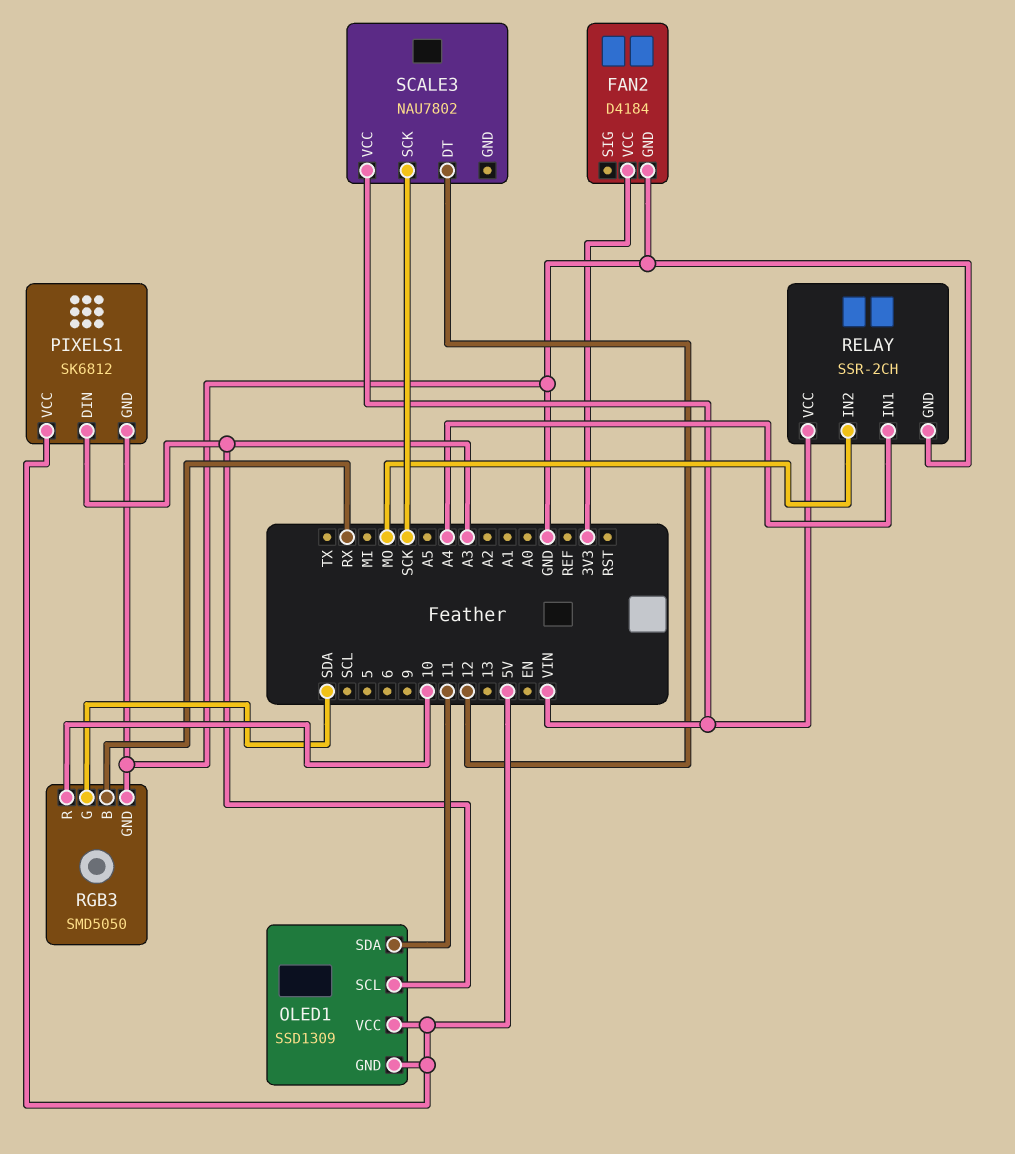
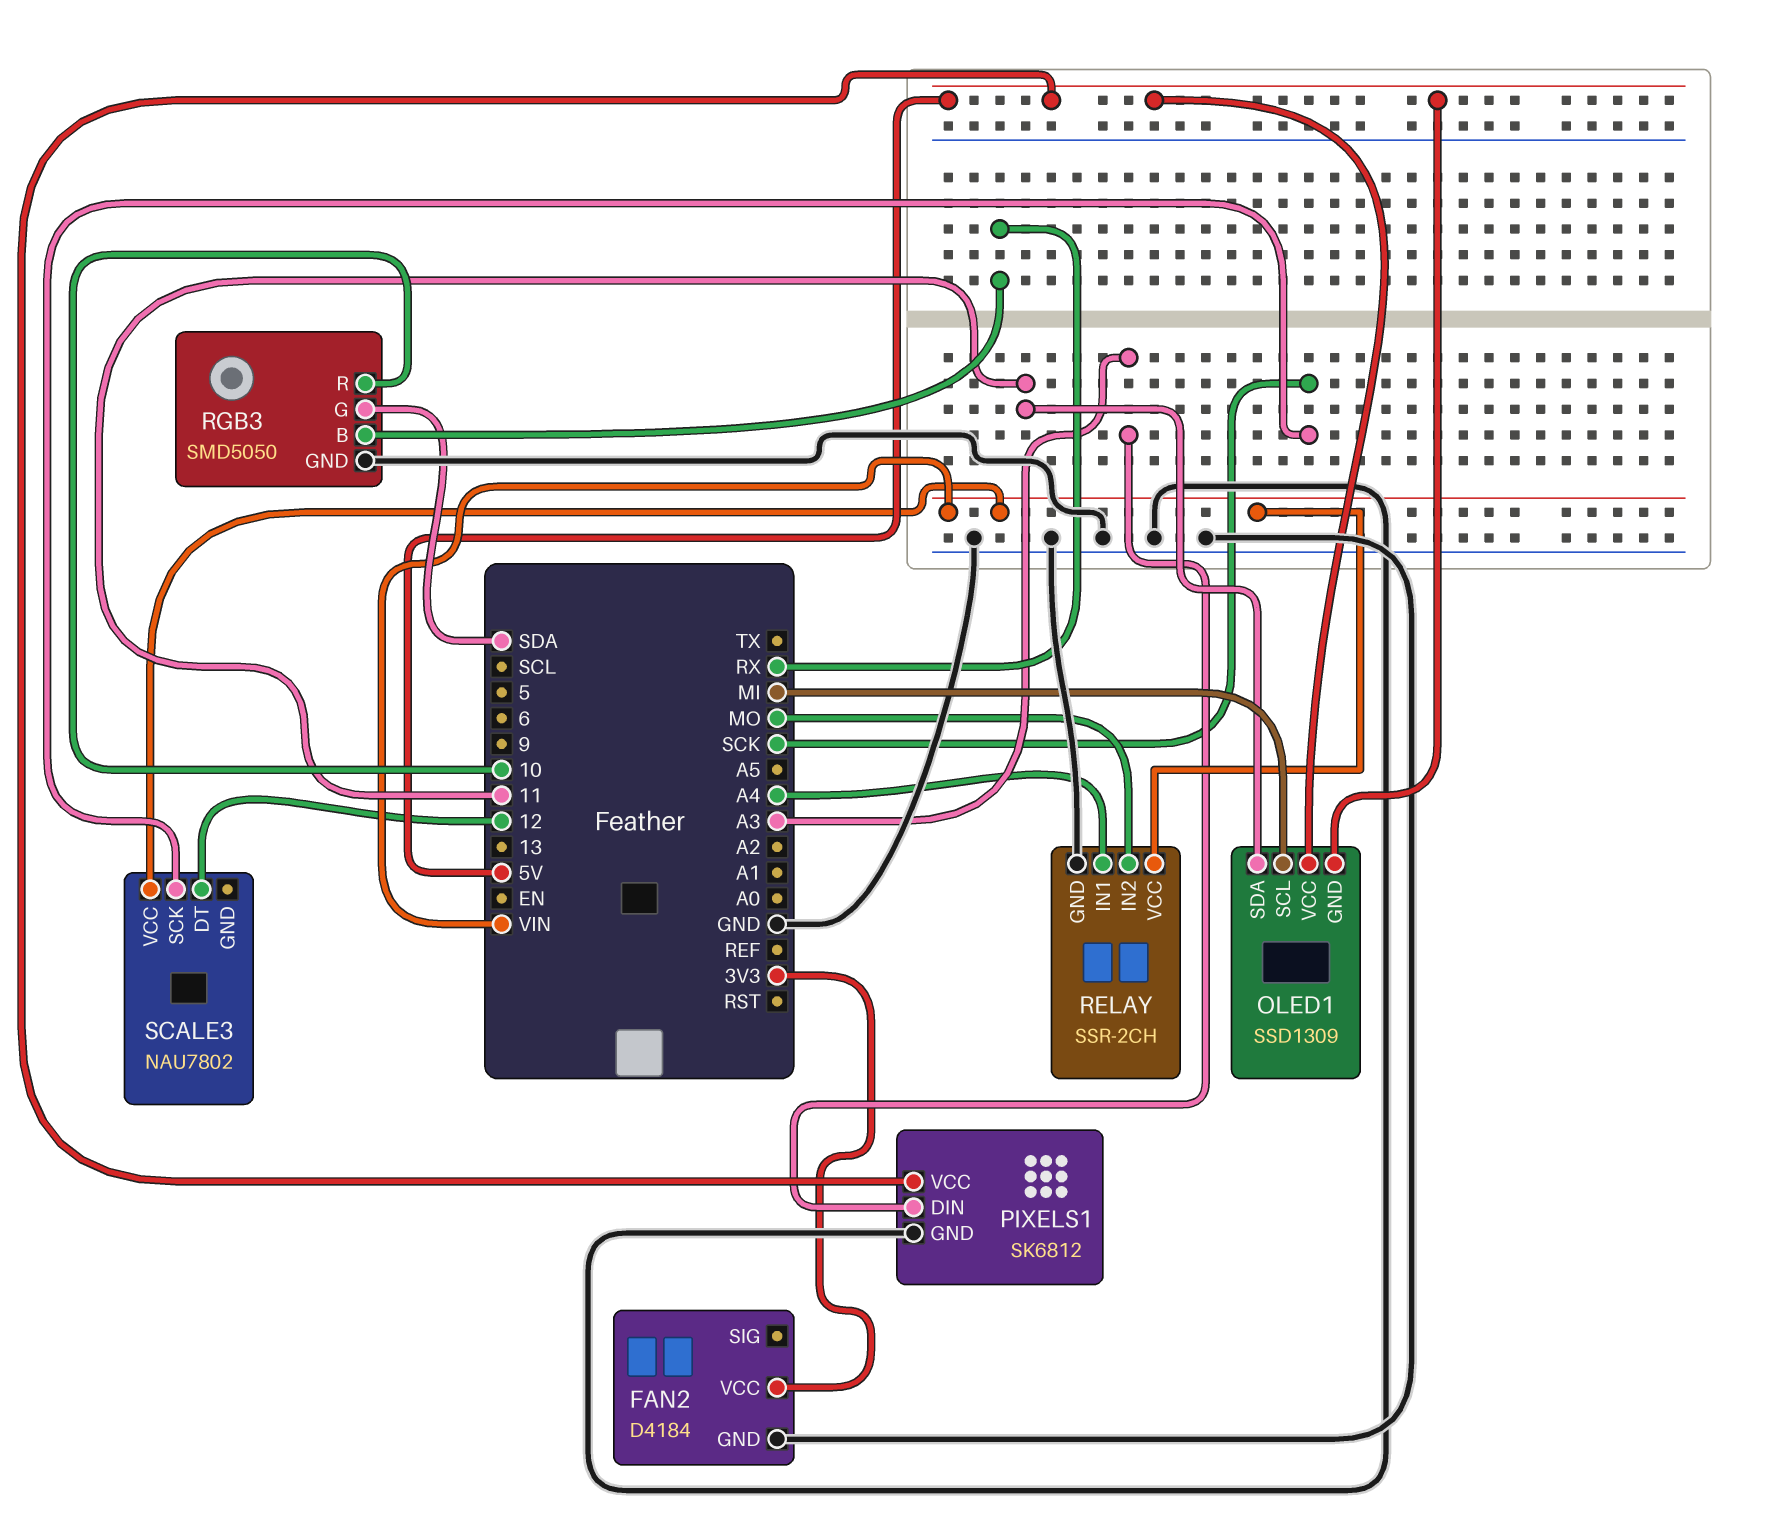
OLED1 pin SCL: A3 -> MI

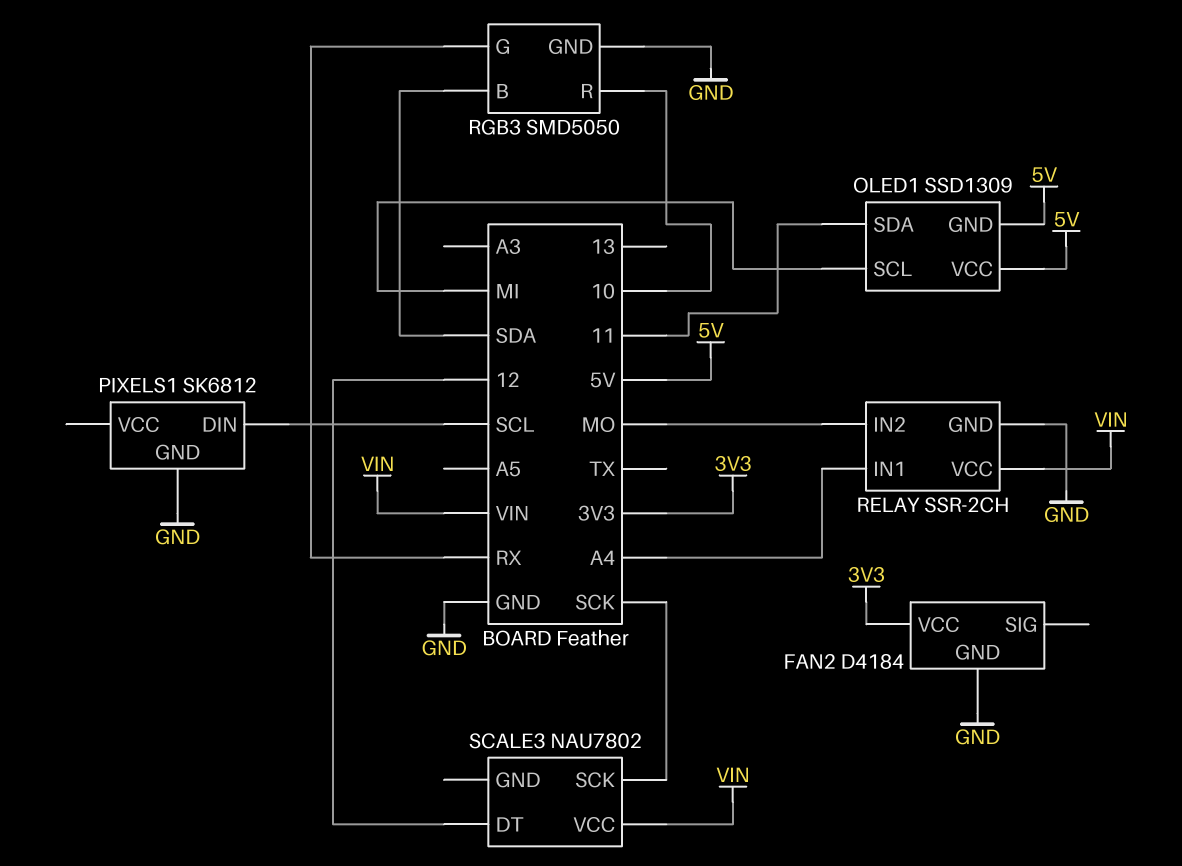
PIXELS1 pin DIN: A3 -> SCL
PIXELS1 pin VCC: 5V -> none
RGB3 pin B: RX -> SDA
RGB3 pin G: SDA -> RX

